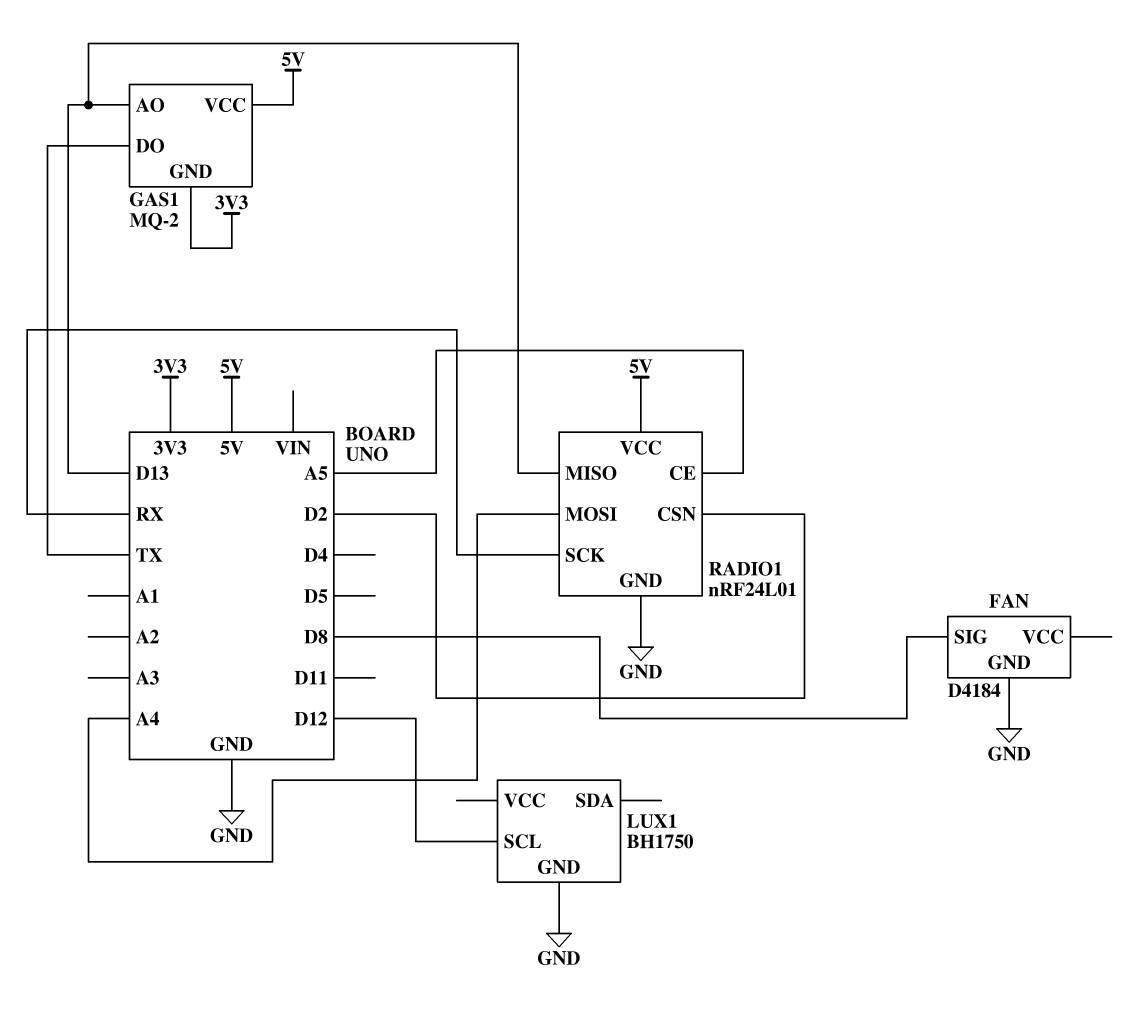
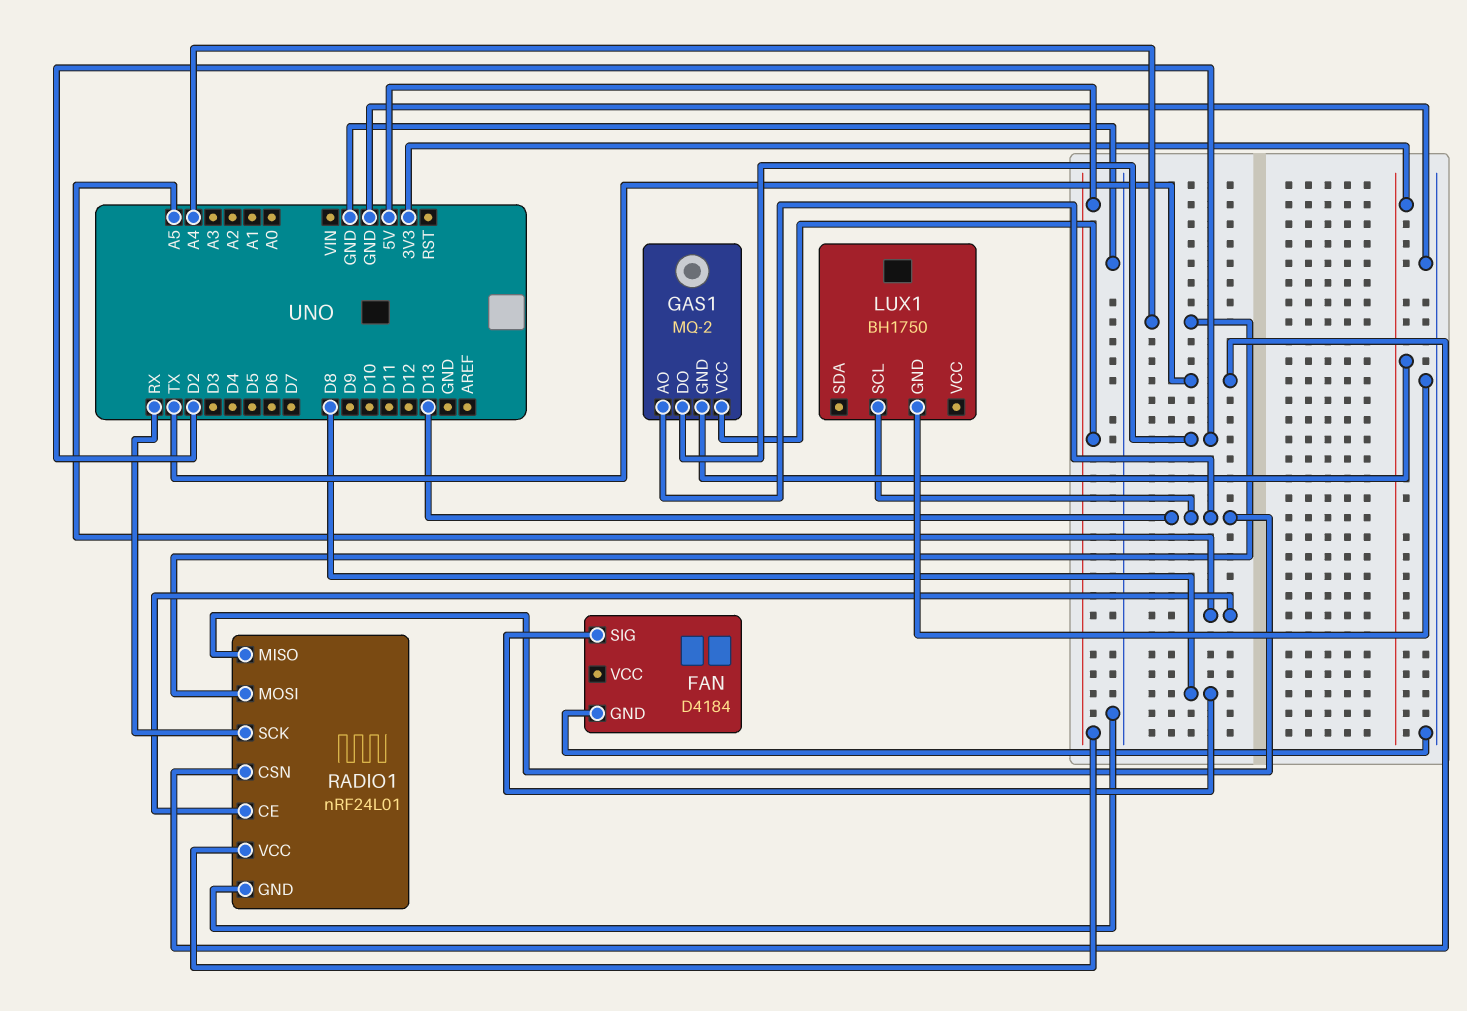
GAS1 pin DO: TX -> D2
LUX1 pin SCL: D12 -> D13
RADIO1 pin CSN: D2 -> TX

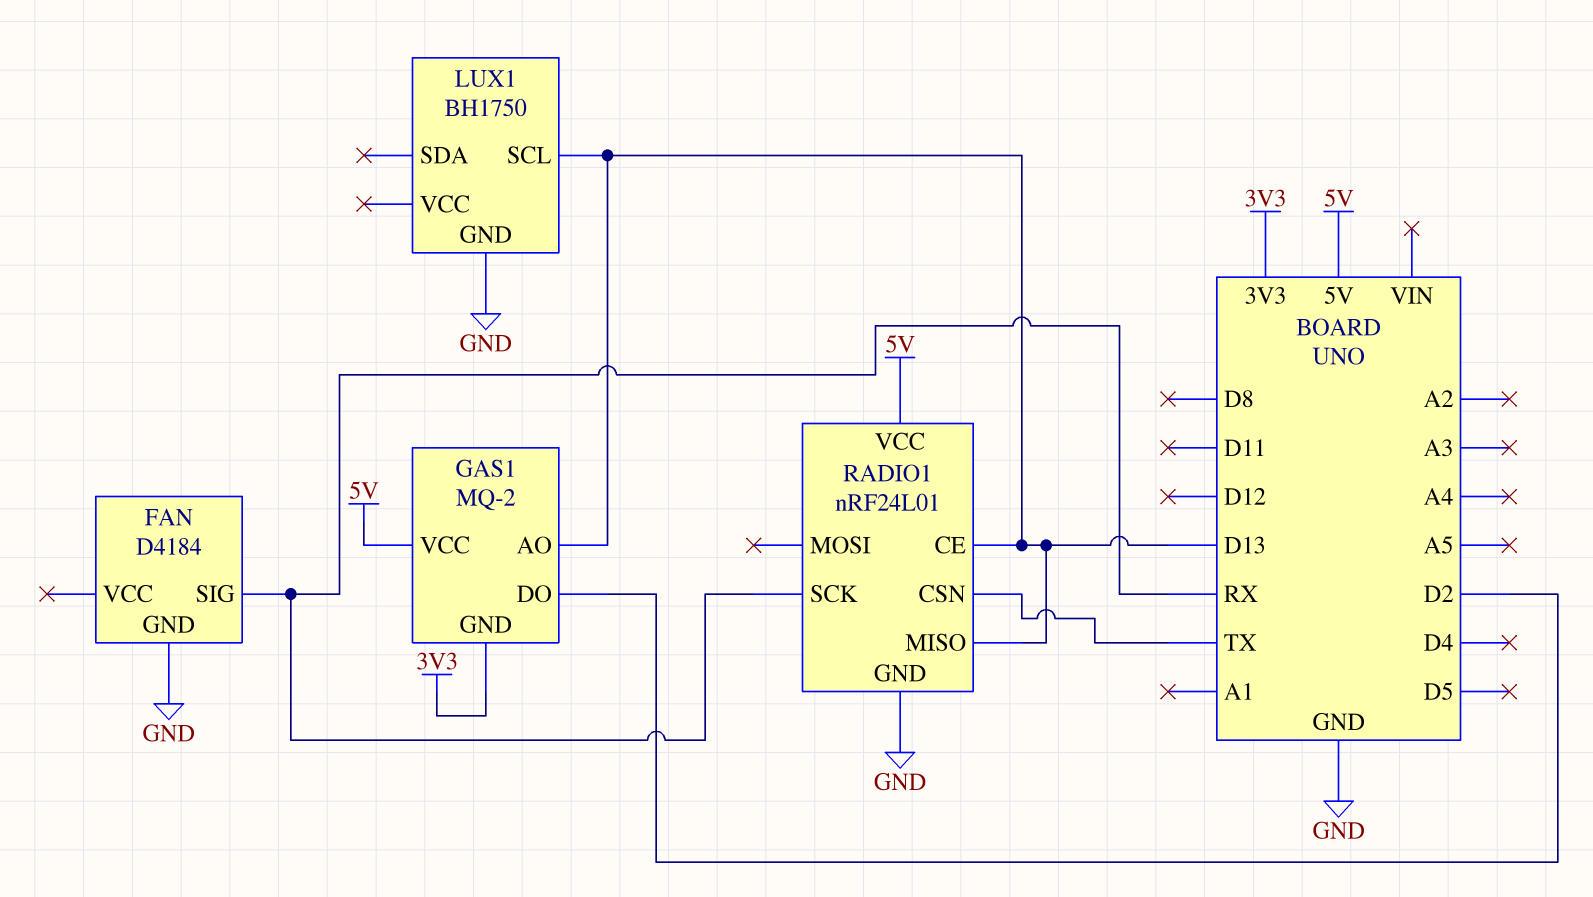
FAN pin SIG: D8 -> RX
RADIO1 pin CE: A5 -> D13
RADIO1 pin MOSI: A4 -> none

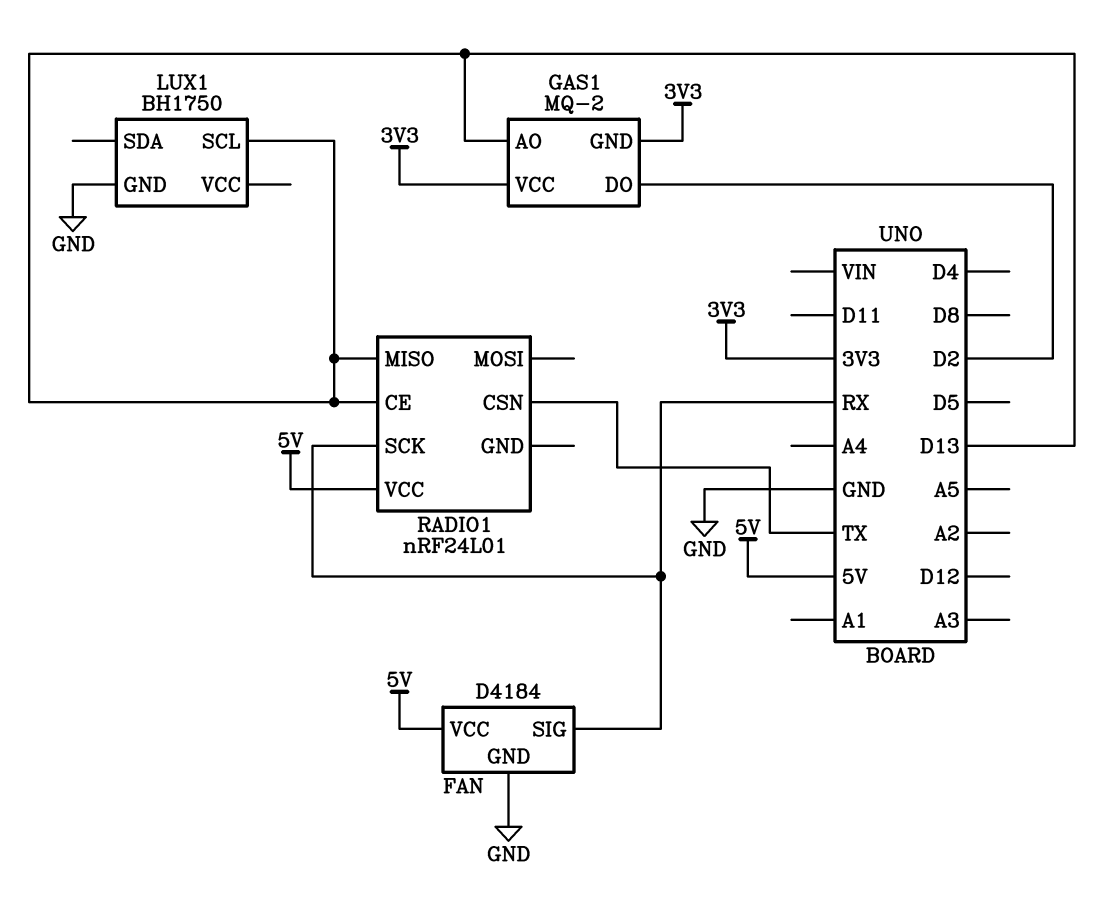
FAN pin VCC: none -> 5V
GAS1 pin VCC: 5V -> 3V3
RADIO1 pin GND: GND -> none

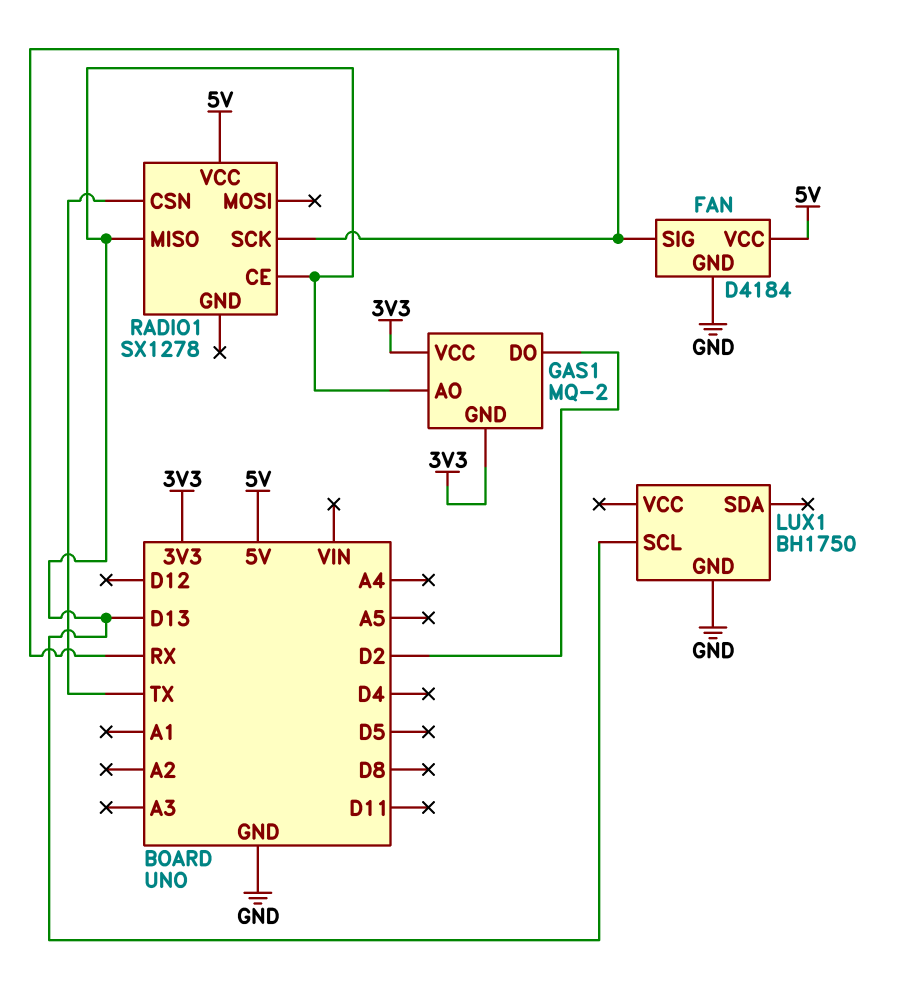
RADIO1: nRF24L01 -> SX1278

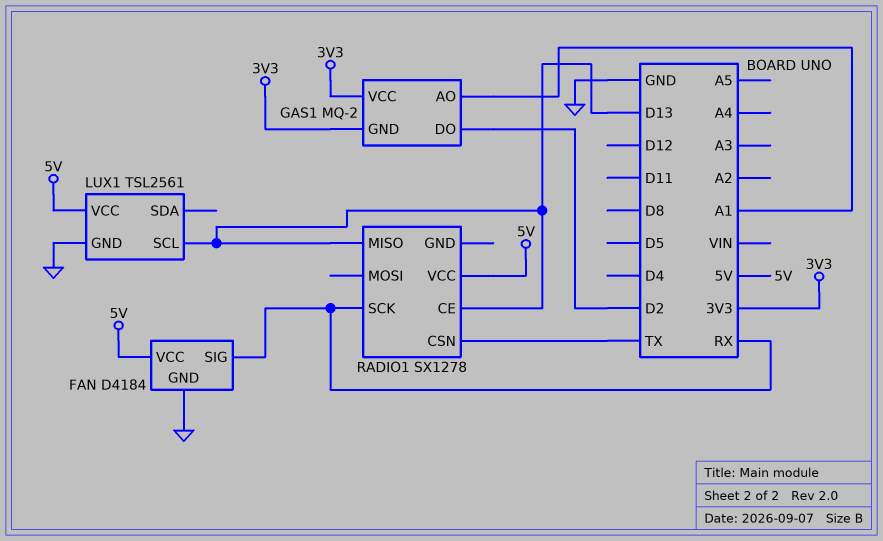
GAS1 pin AO: D13 -> A1
LUX1: BH1750 -> TSL2561
LUX1 pin VCC: none -> 5V

